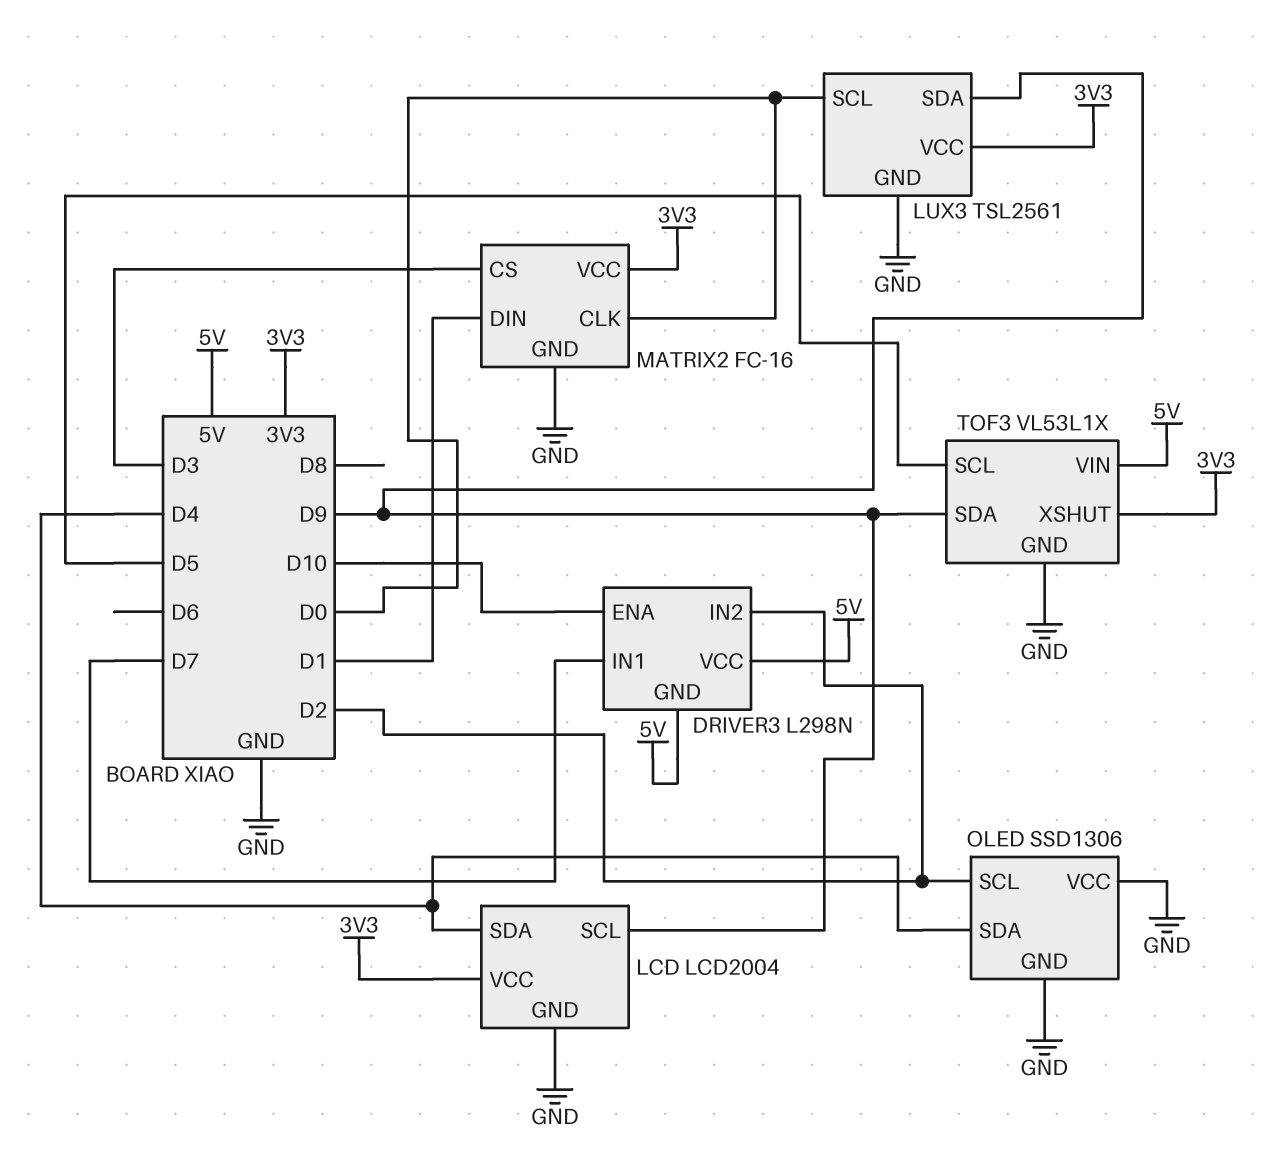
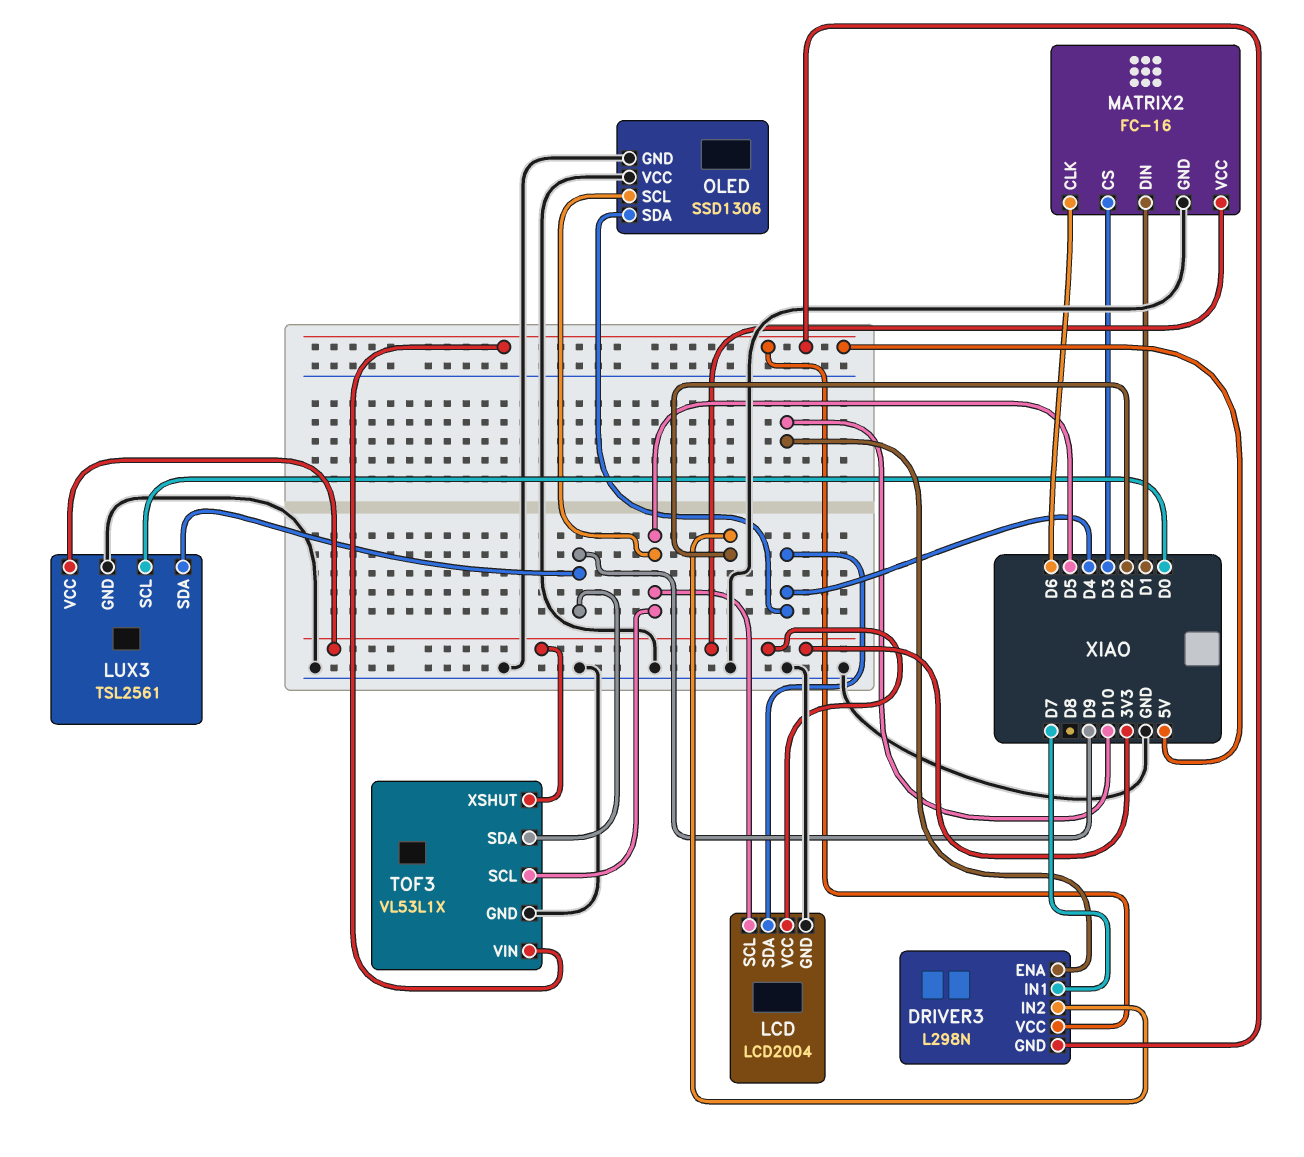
LCD pin SCL: D9 -> D5
MATRIX2 pin CLK: D0 -> D6
OLED pin SCL: D2 -> D5

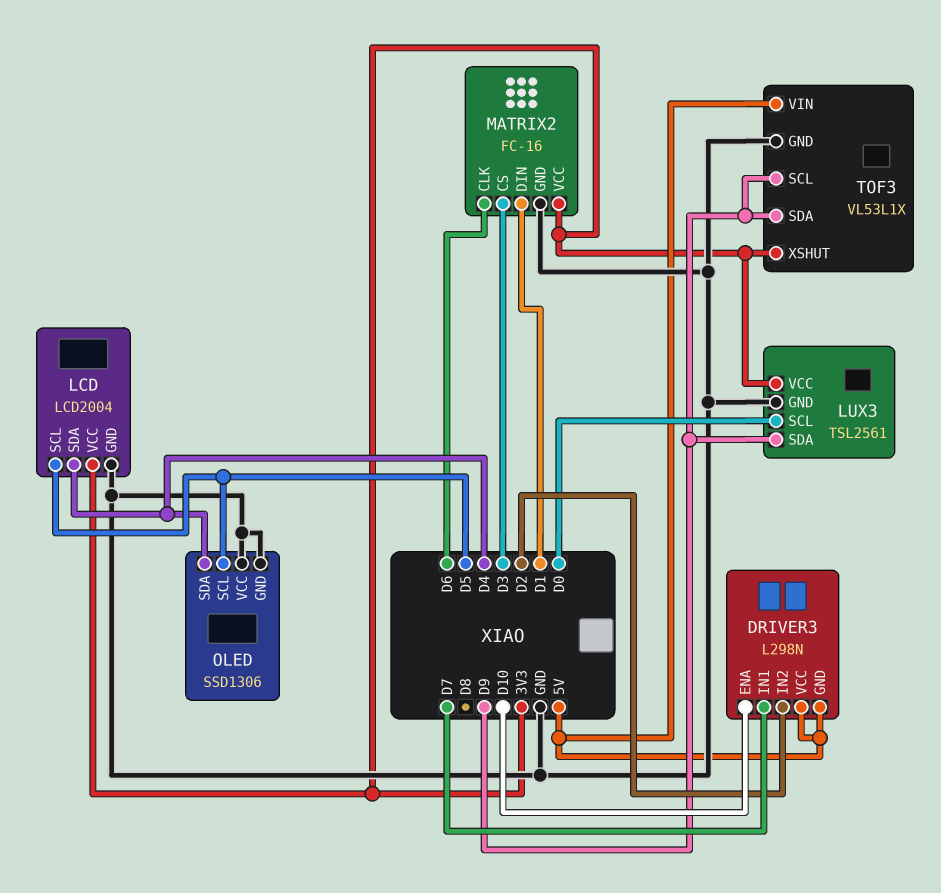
TOF3 pin SCL: D5 -> D9

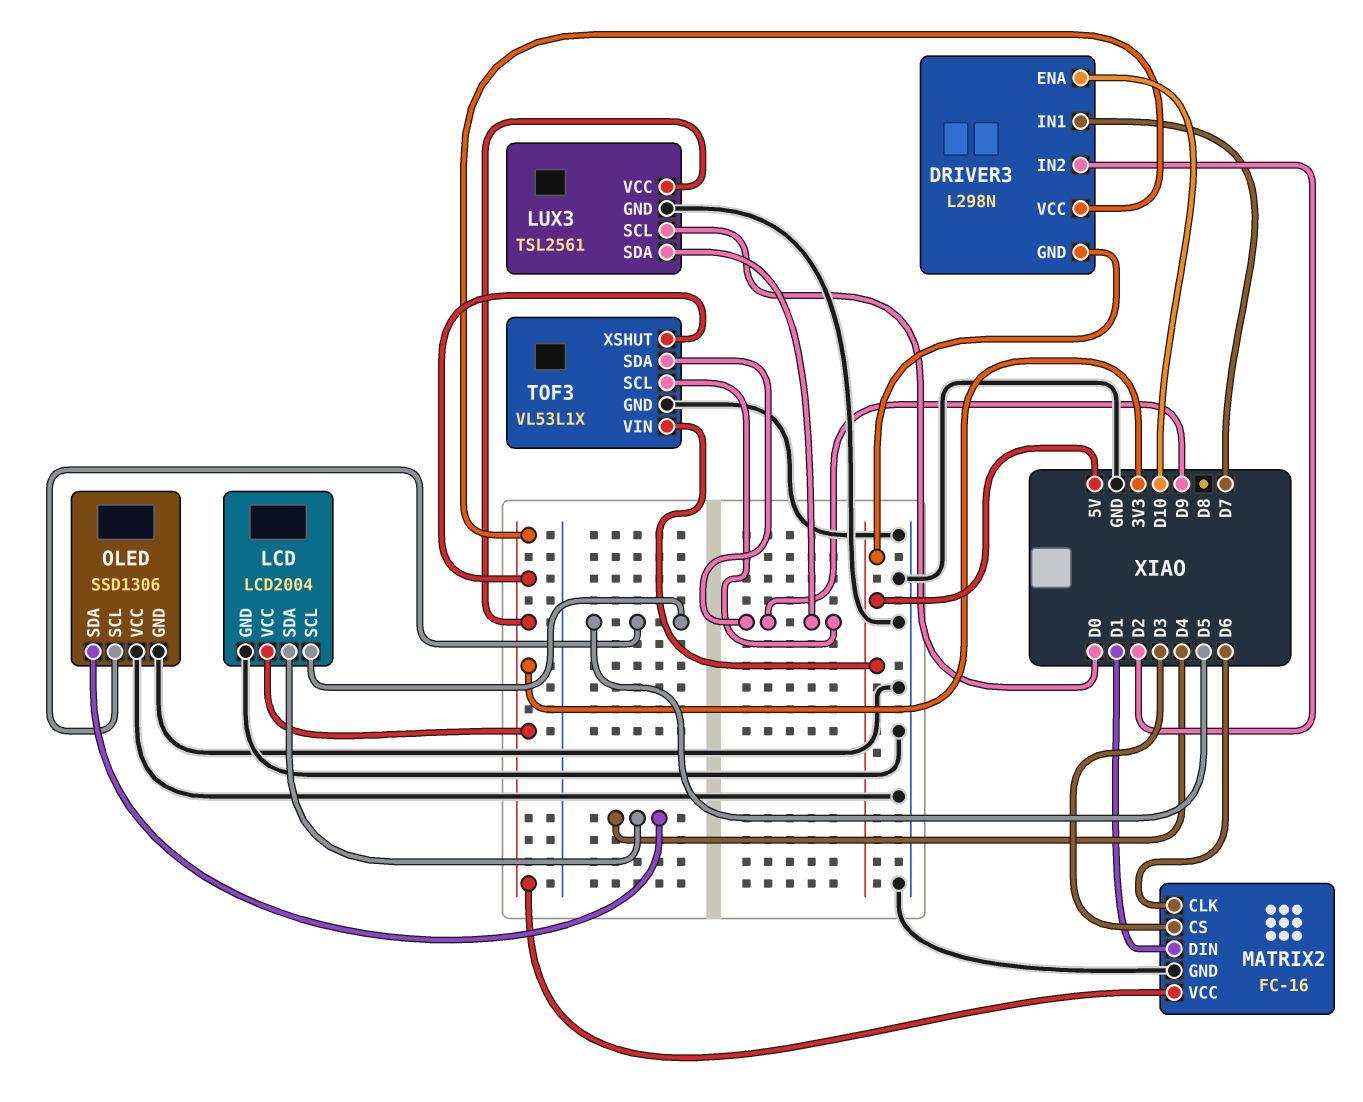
DRIVER3 pin VCC: 5V -> 3V3

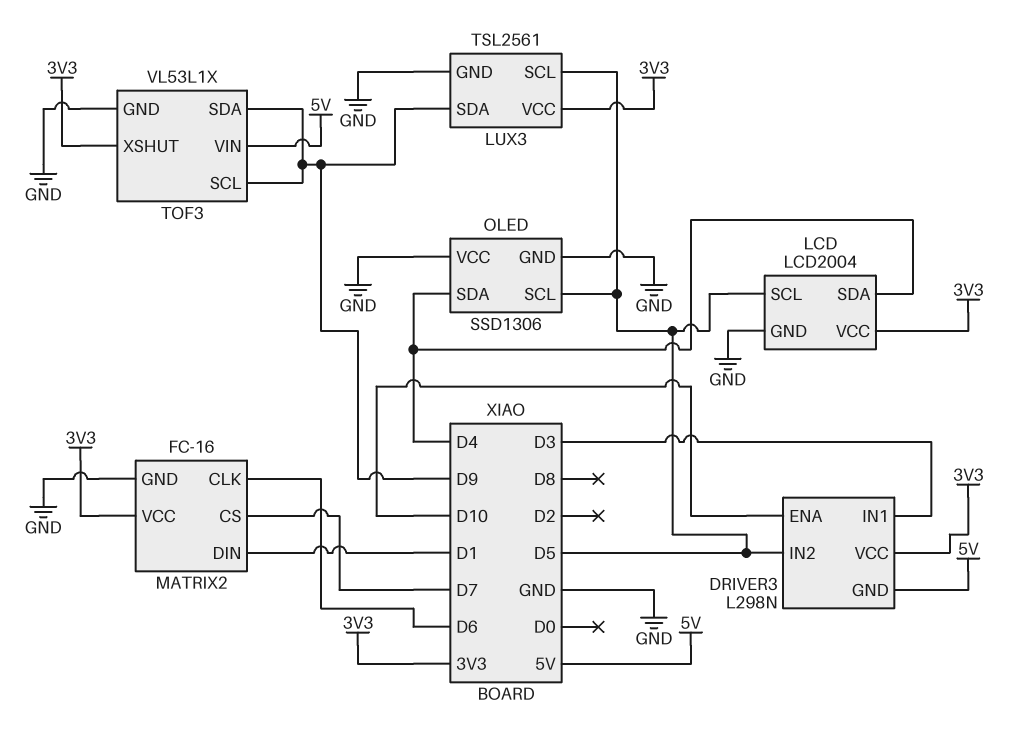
DRIVER3 pin IN1: D7 -> D3
DRIVER3 pin IN2: D2 -> D5
LUX3 pin SCL: D0 -> D5
MATRIX2 pin CS: D3 -> D7

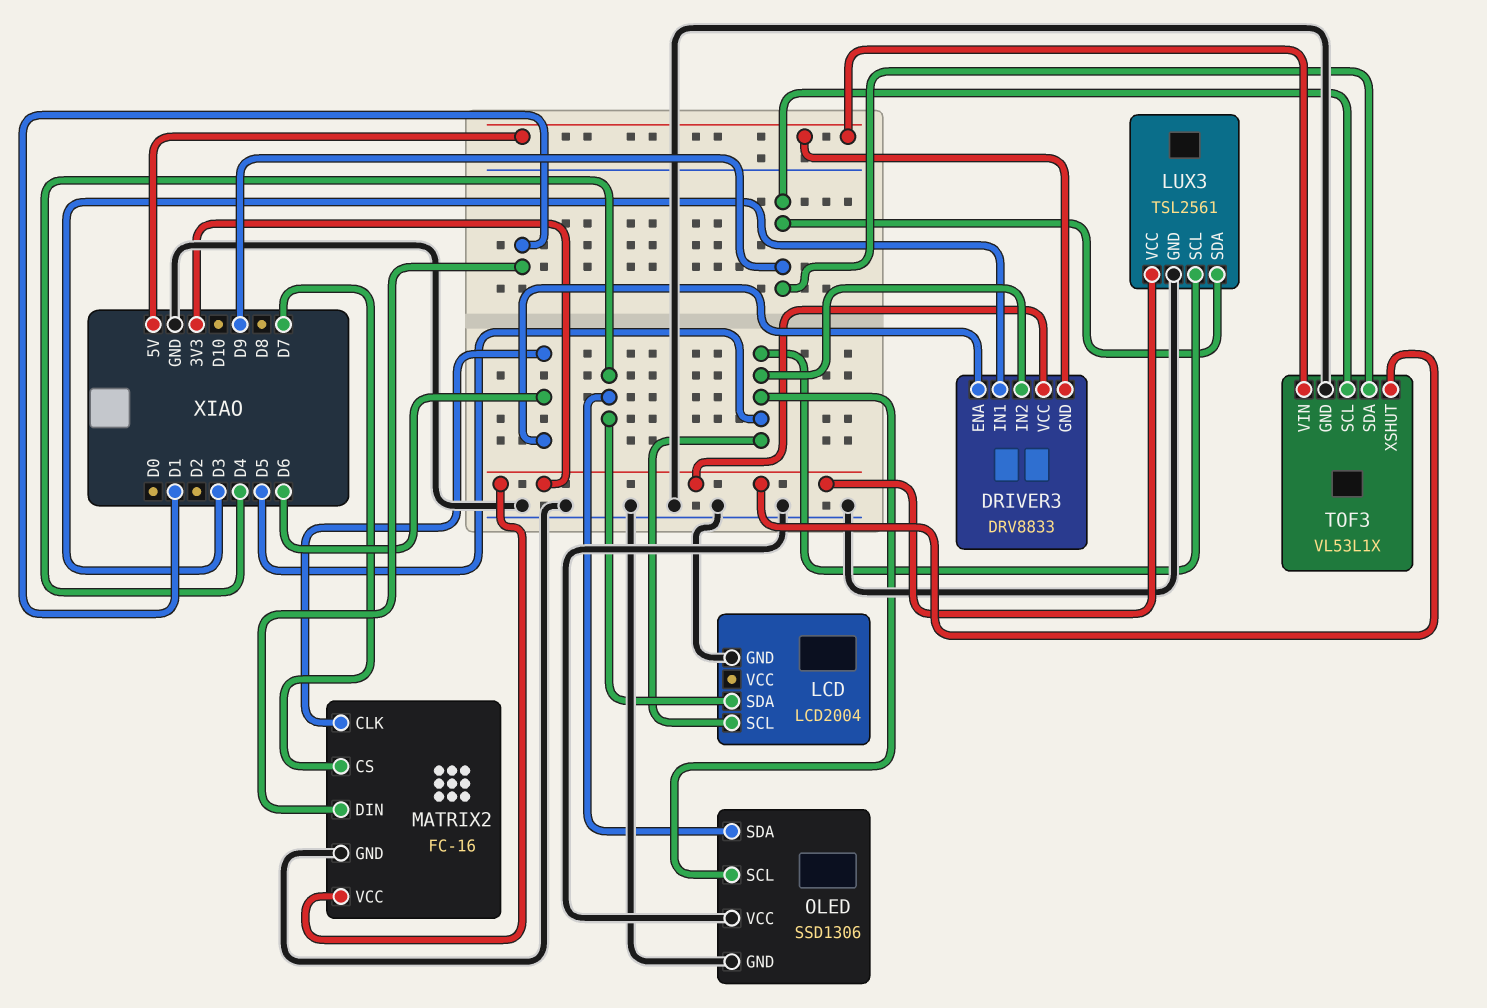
DRIVER3: L298N -> DRV8833
DRIVER3 pin ENA: D10 -> D6
LCD pin VCC: 3V3 -> none

